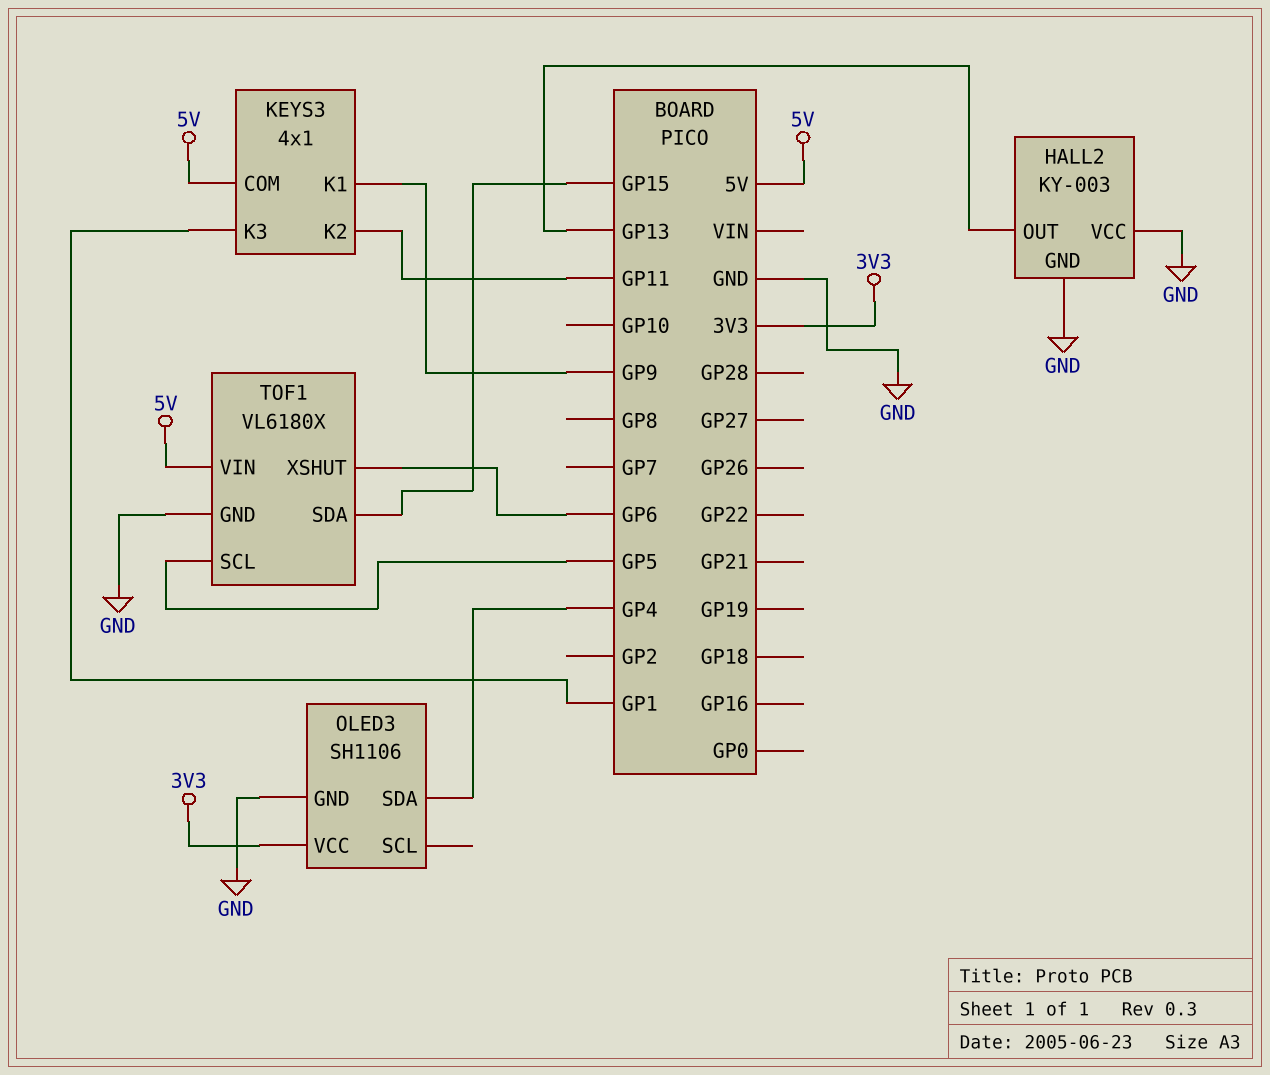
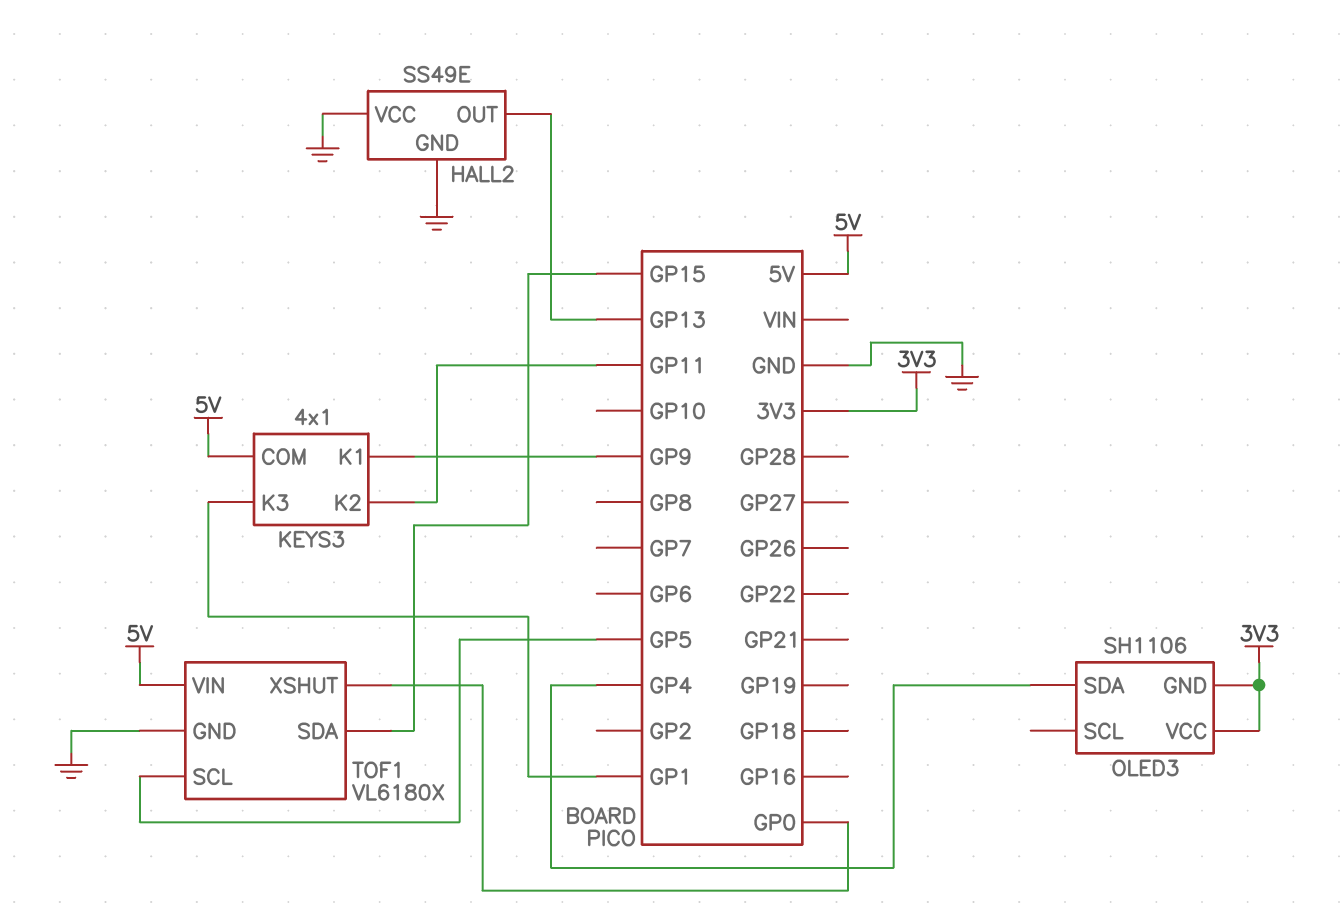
HALL2: KY-003 -> SS49E
OLED3 pin GND: GND -> 3V3
TOF1 pin XSHUT: GP6 -> GP0

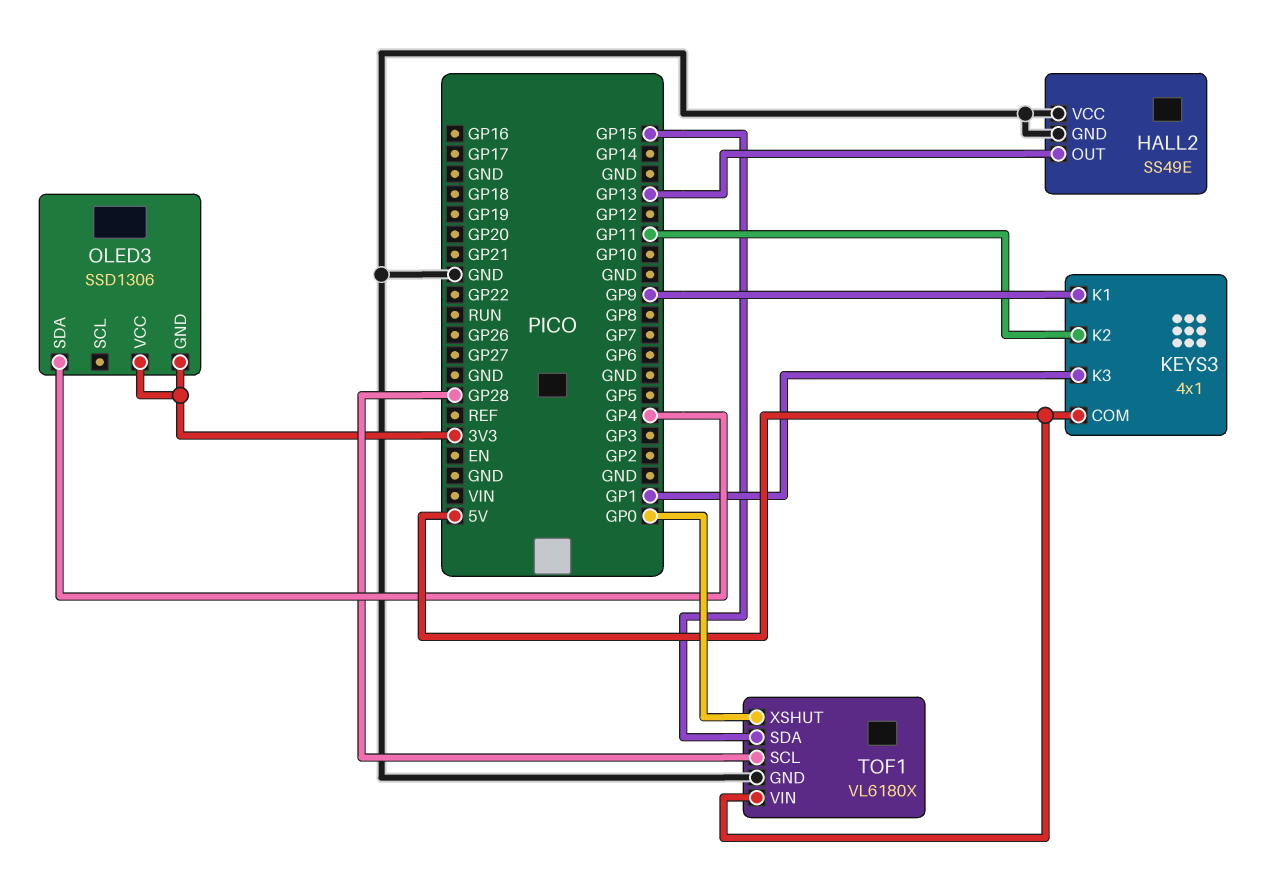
OLED3: SH1106 -> SSD1306
TOF1 pin SCL: GP5 -> GP28

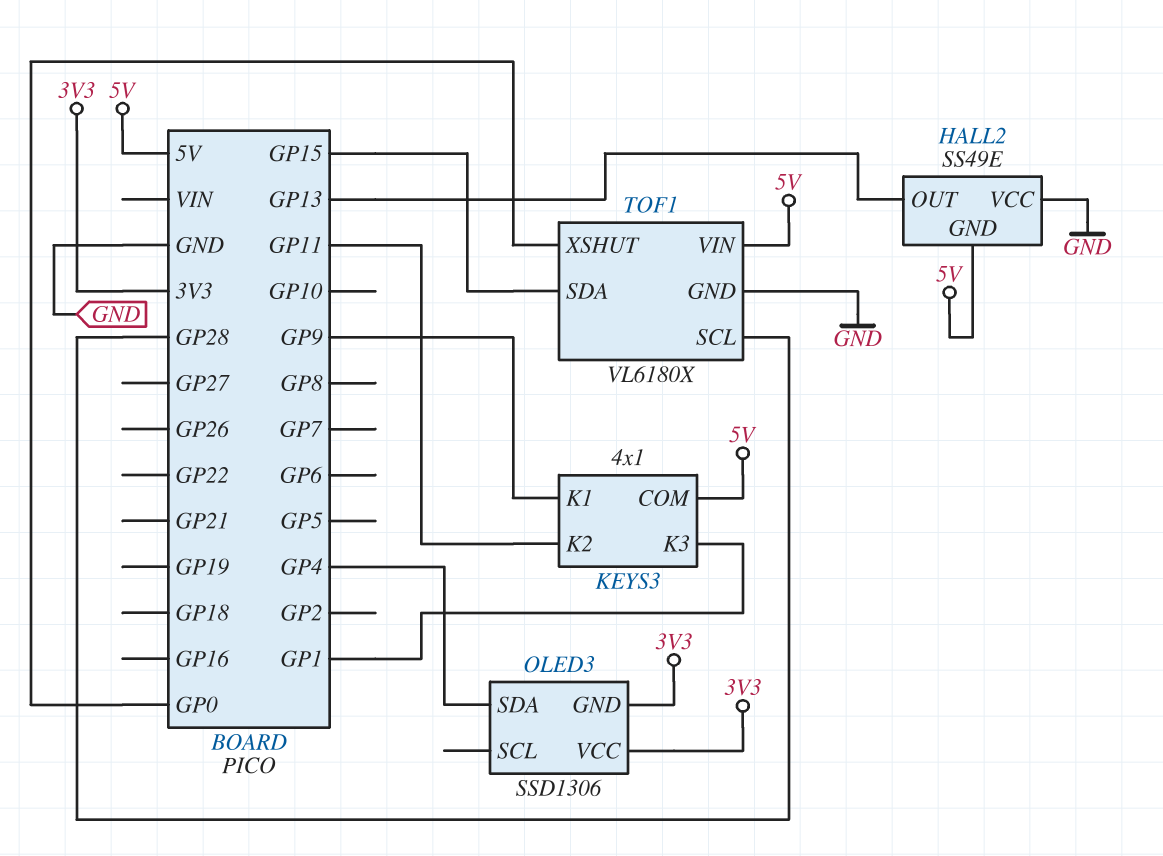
HALL2 pin GND: GND -> 5V

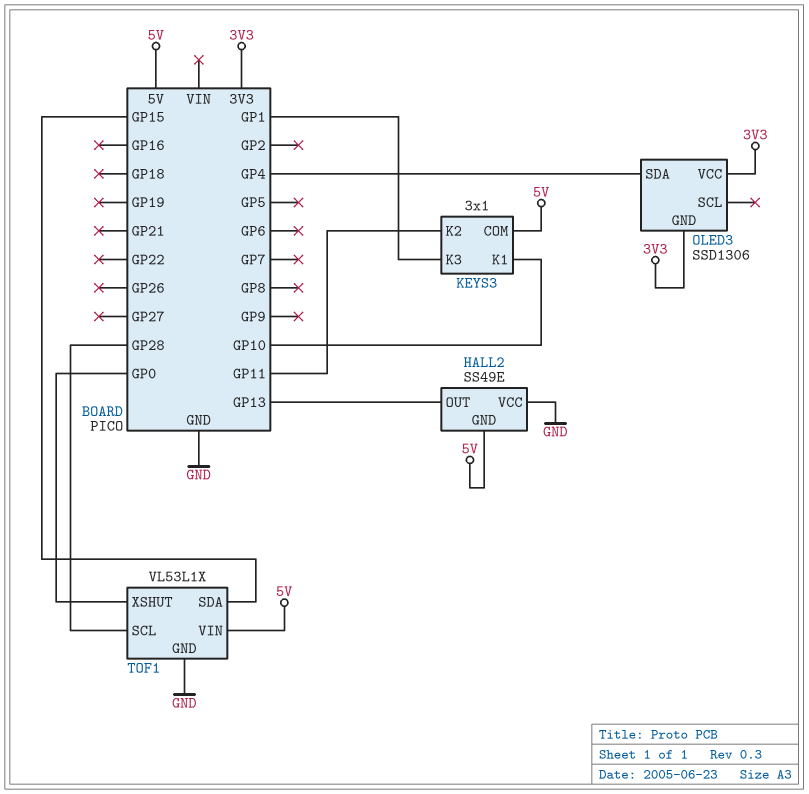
KEYS3: 4x1 -> 3x1
KEYS3 pin K1: GP9 -> GP10
TOF1: VL6180X -> VL53L1X

